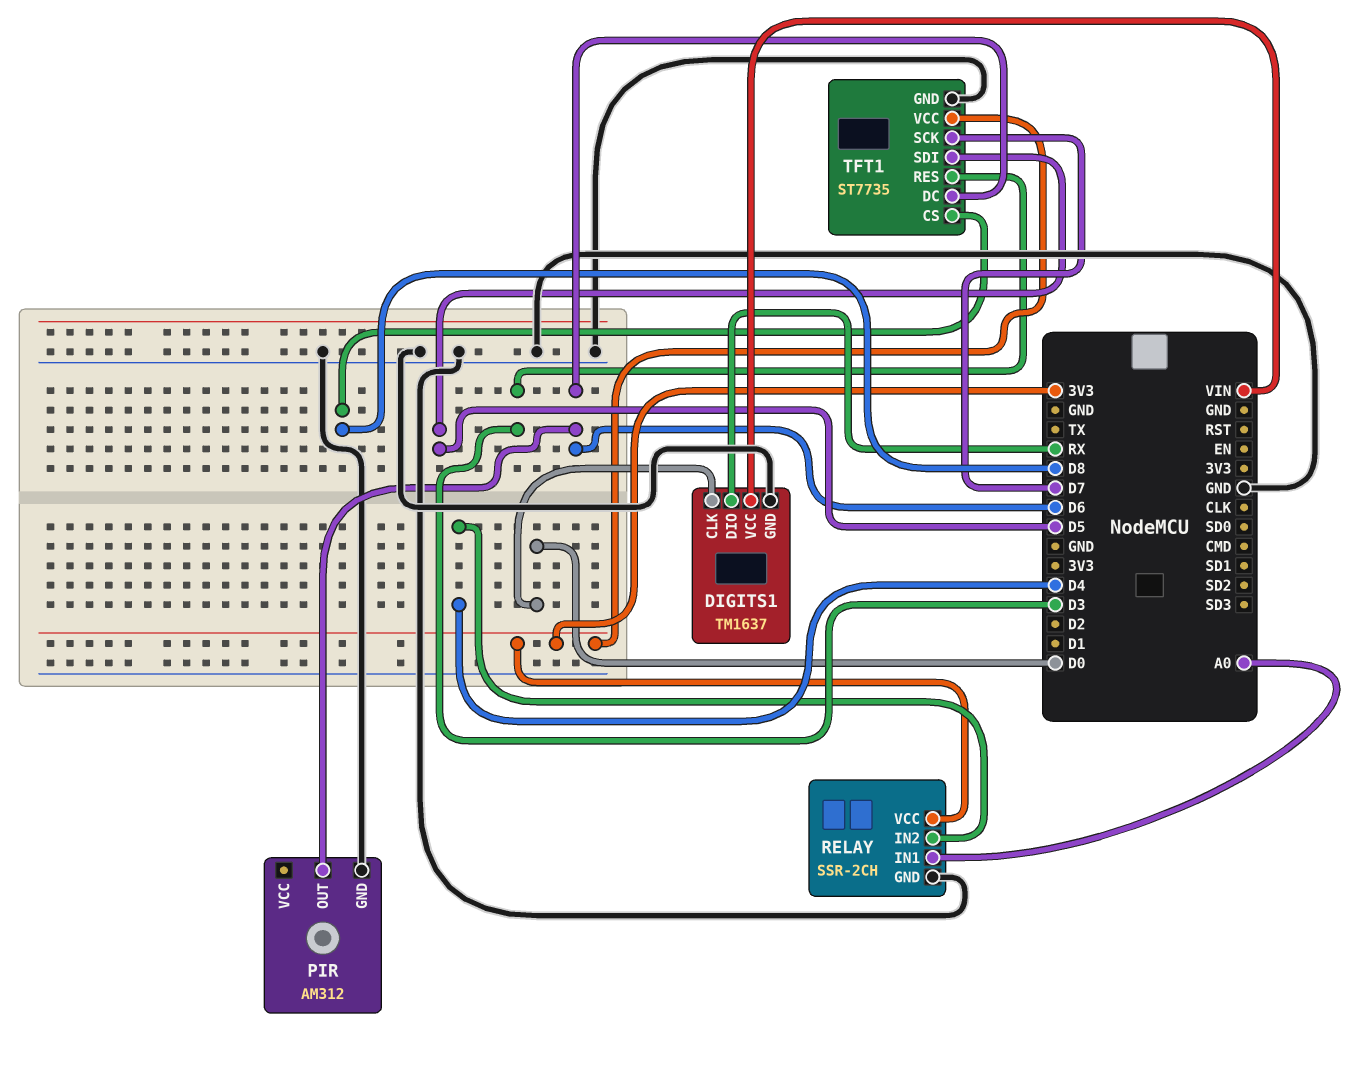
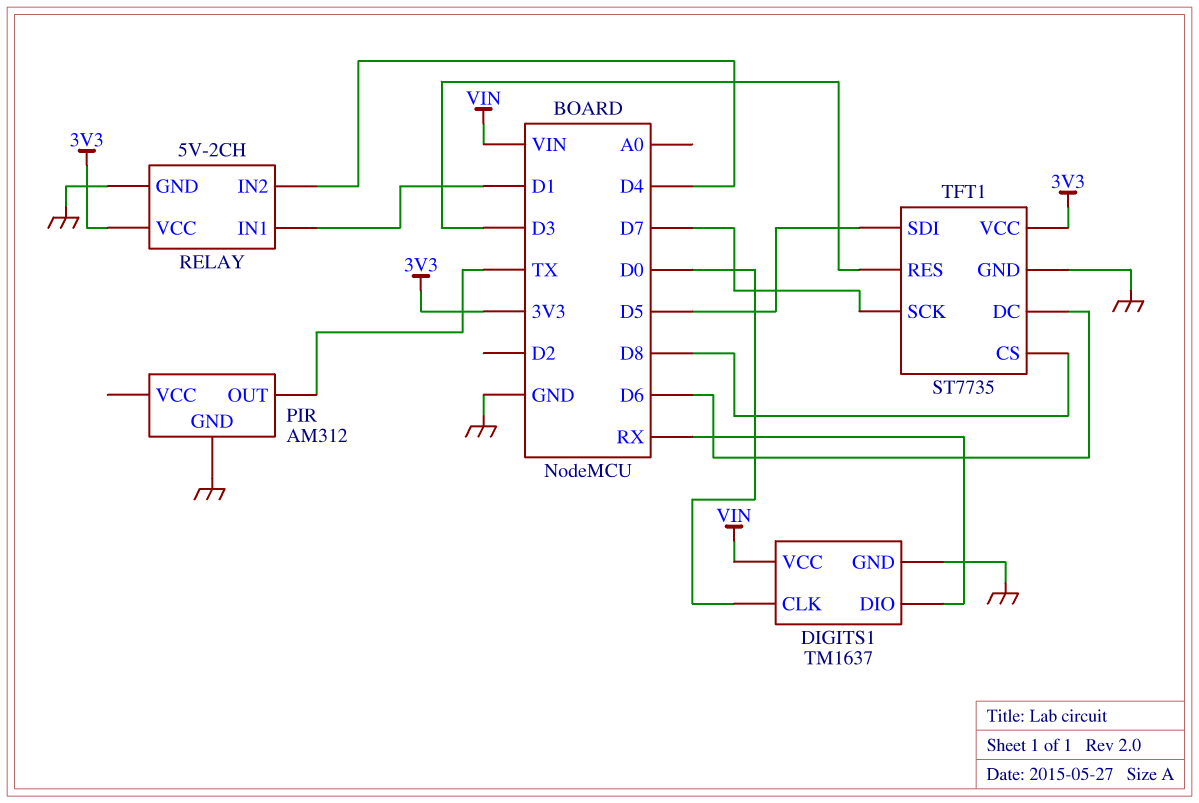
PIR pin OUT: D6 -> TX
RELAY: SSR-2CH -> 5V-2CH
RELAY pin IN1: A0 -> D1

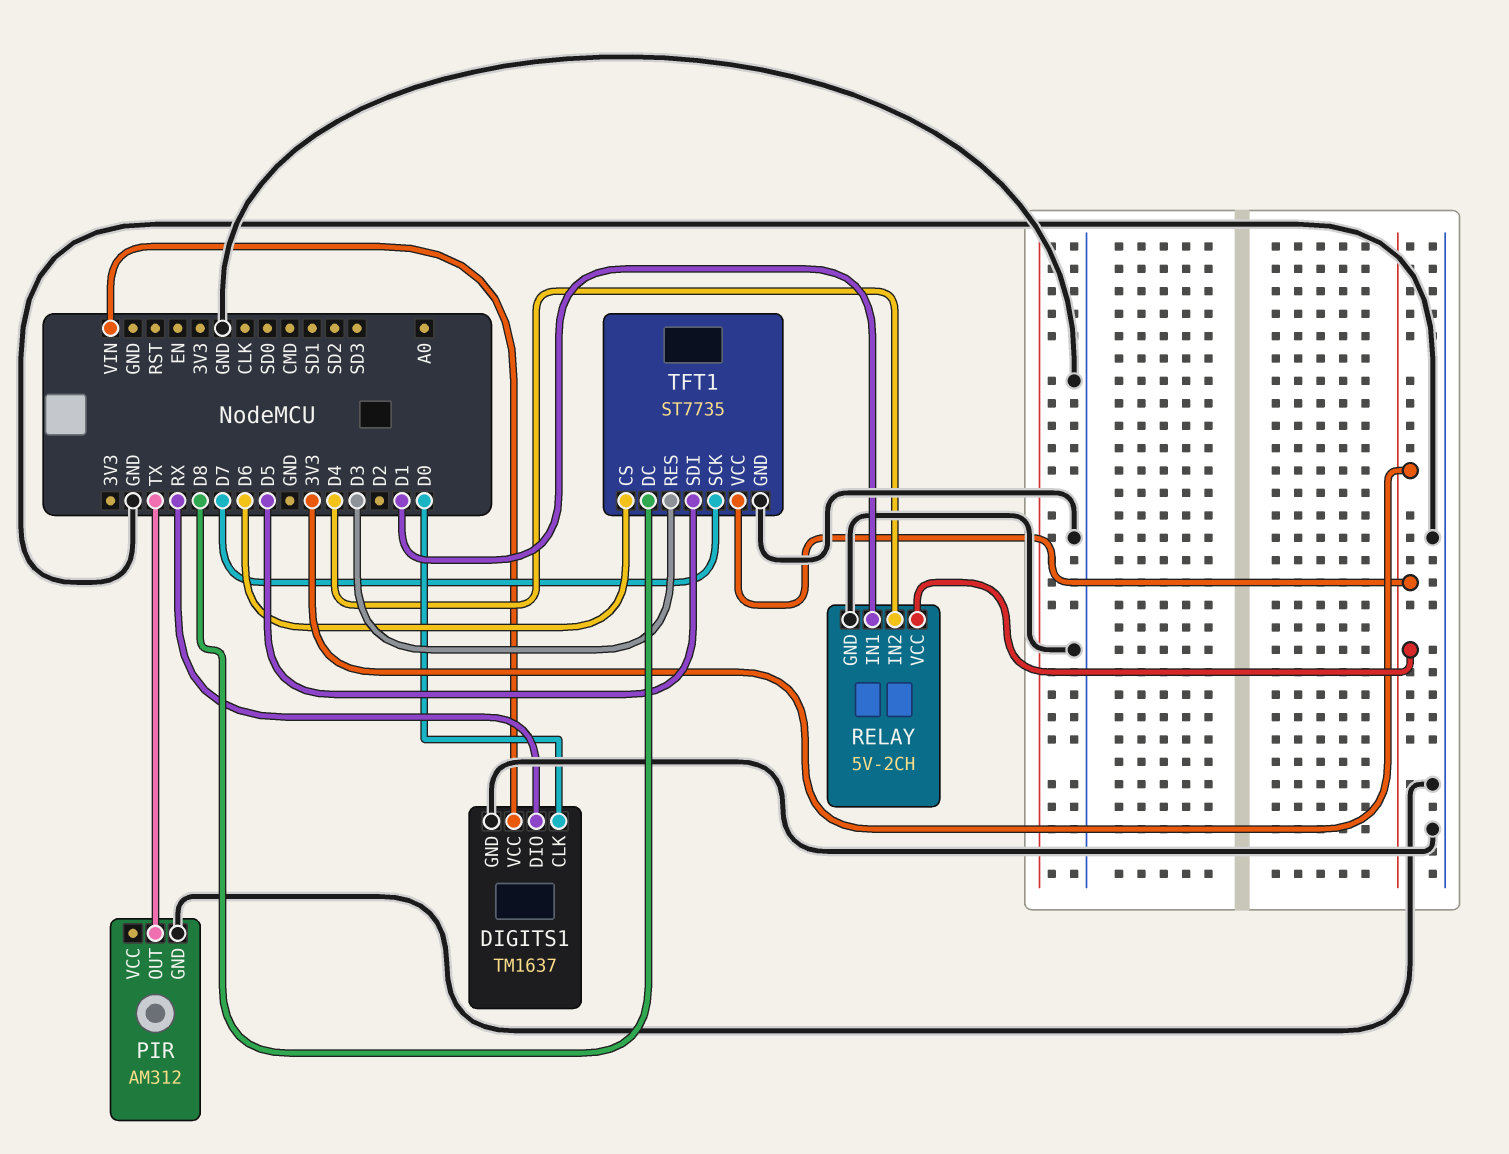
TFT1 pin CS: D8 -> D6
TFT1 pin DC: D6 -> D8

